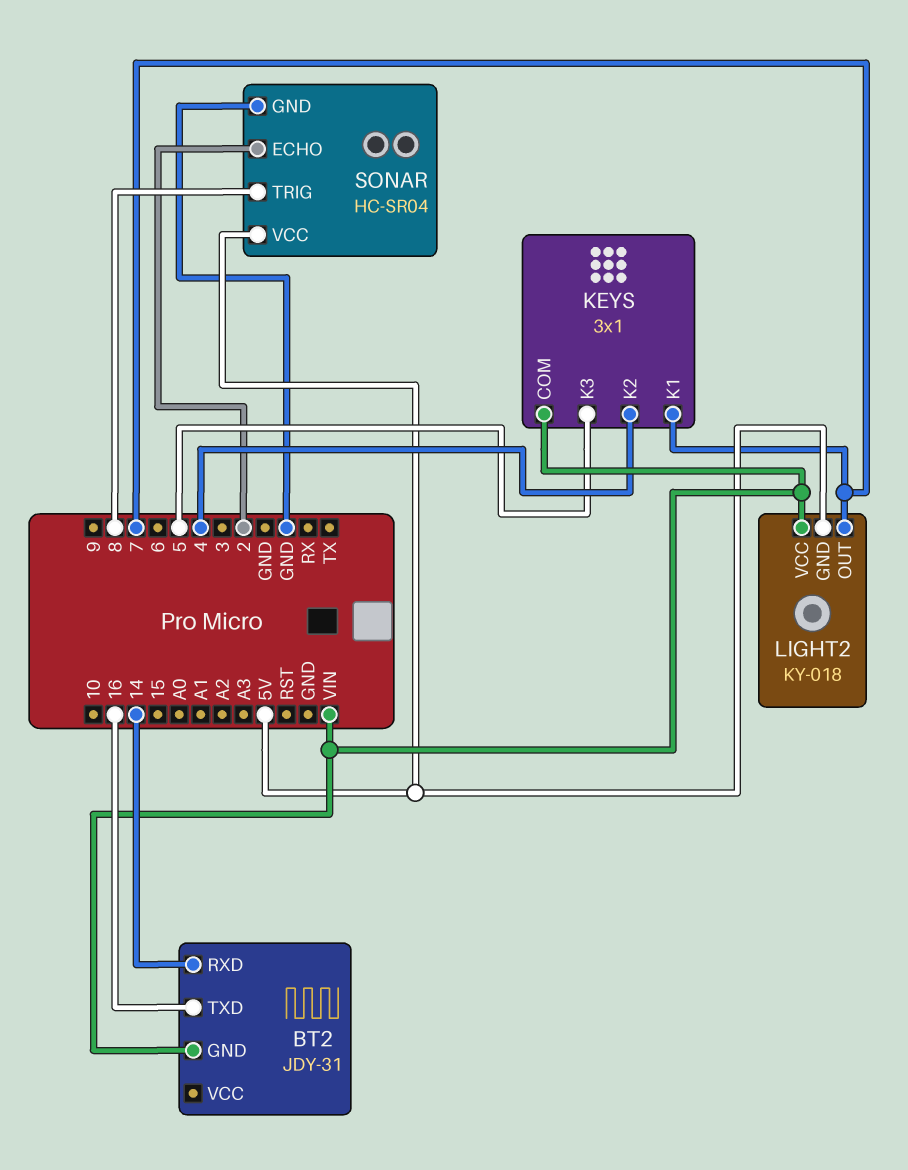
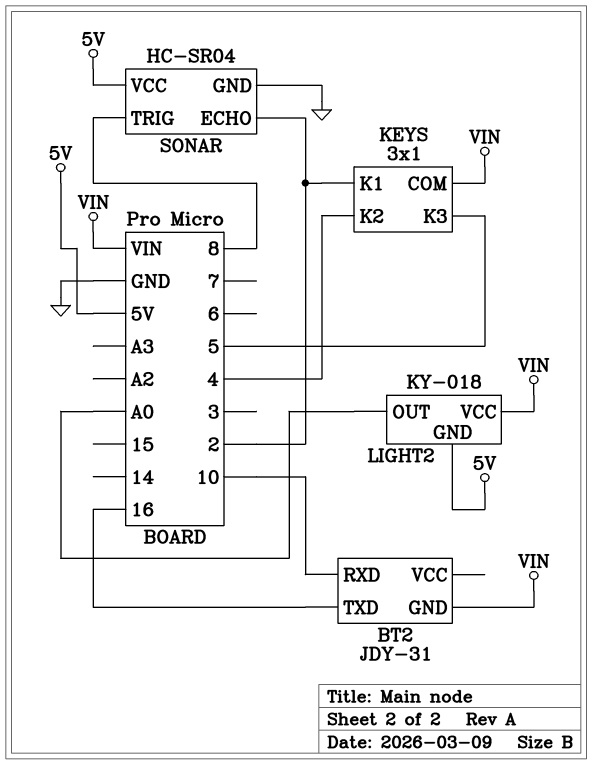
BT2 pin RXD: 14 -> 10
KEYS pin K1: 7 -> 2
LIGHT2 pin OUT: 7 -> A0

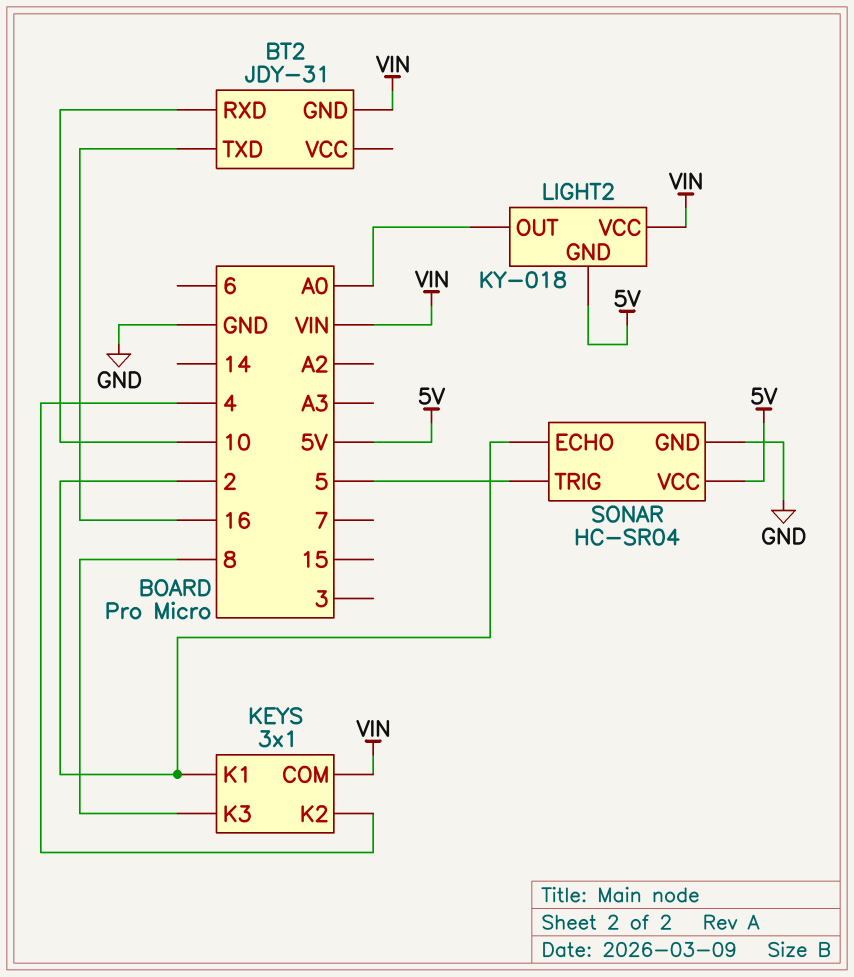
KEYS pin K3: 5 -> 8
SONAR pin TRIG: 8 -> 5

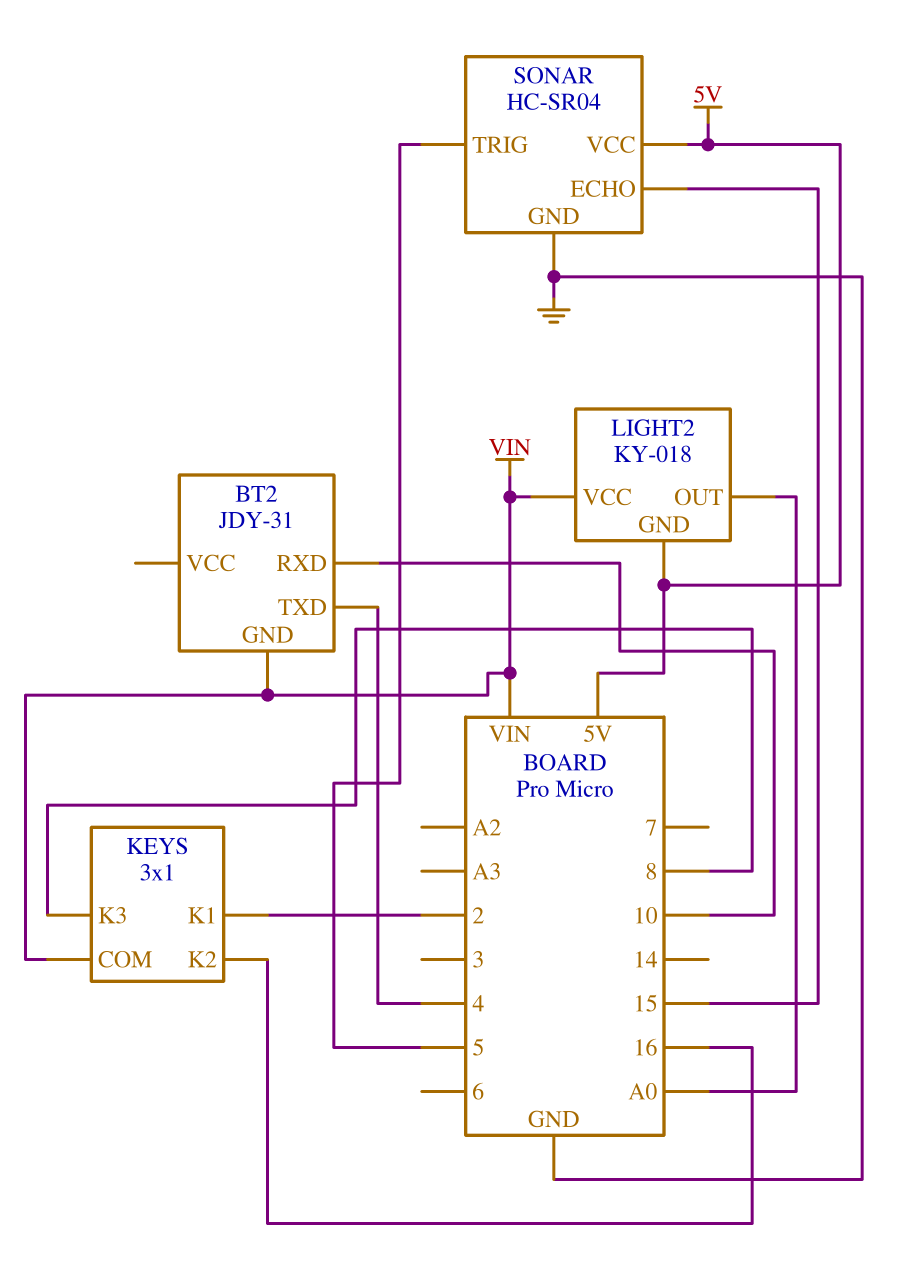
BT2 pin TXD: 16 -> 4
KEYS pin K2: 4 -> 16
SONAR pin ECHO: 2 -> 15

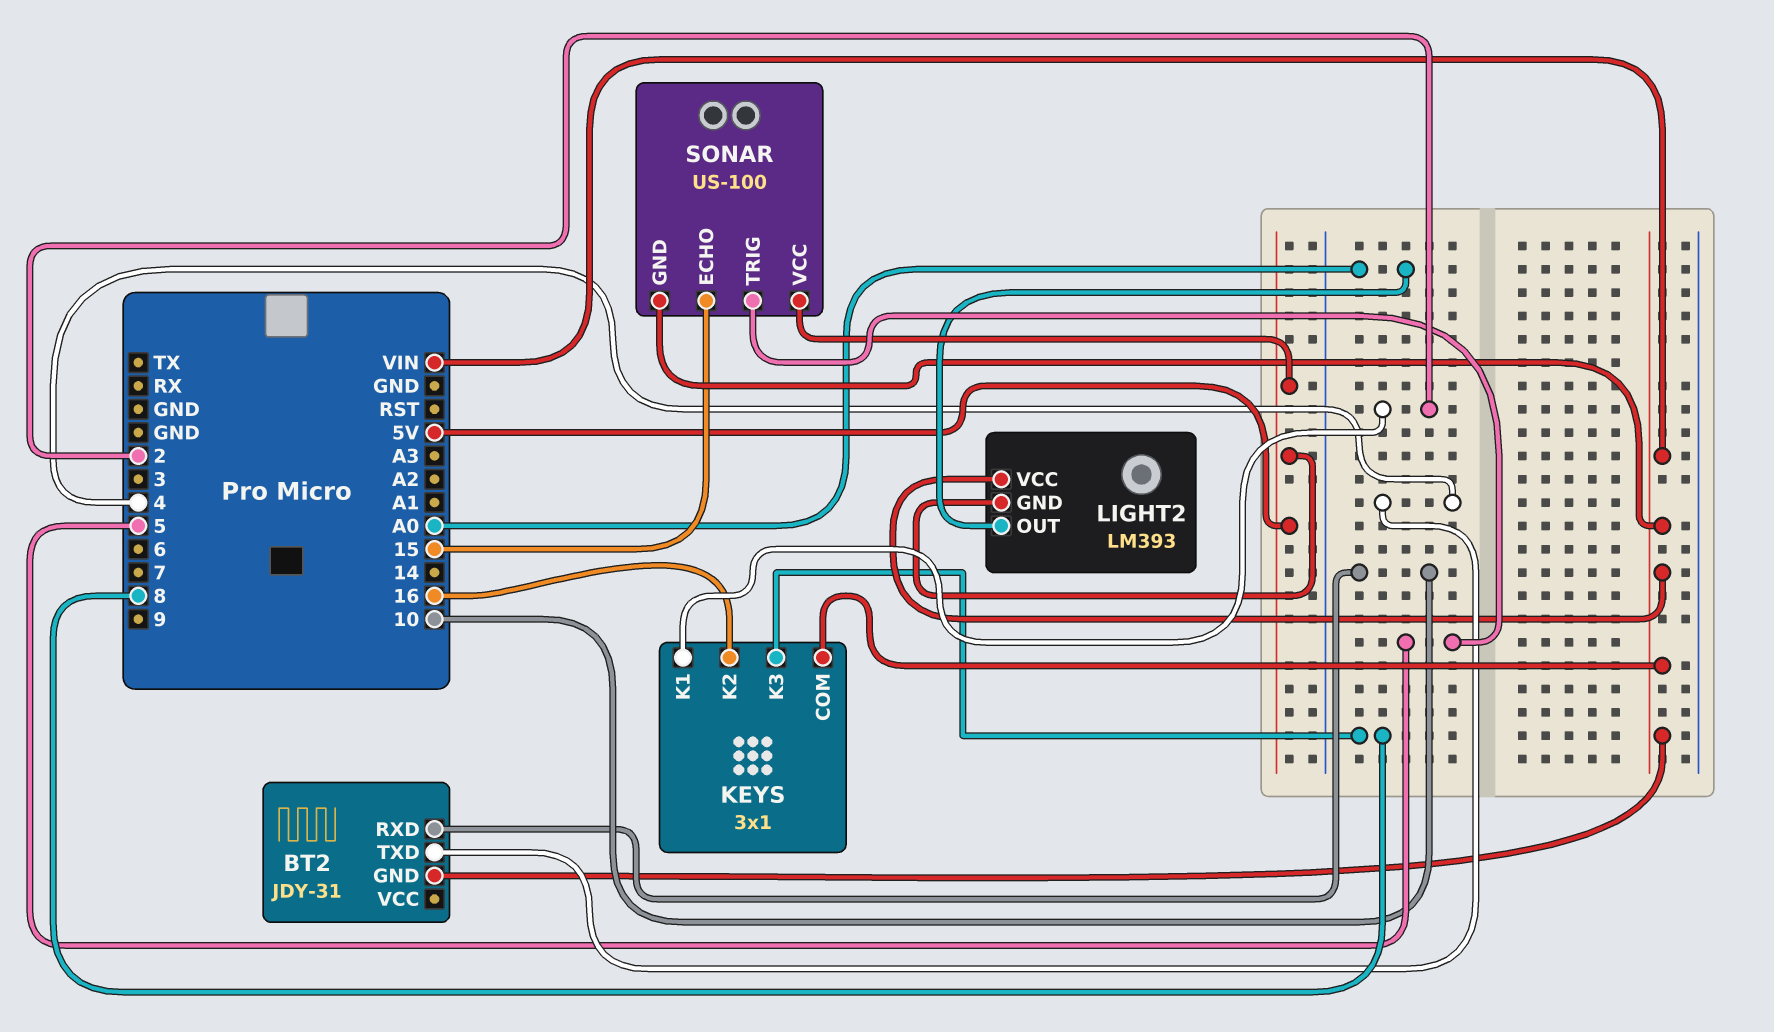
LIGHT2: KY-018 -> LM393
SONAR: HC-SR04 -> US-100
SONAR pin GND: GND -> VIN

